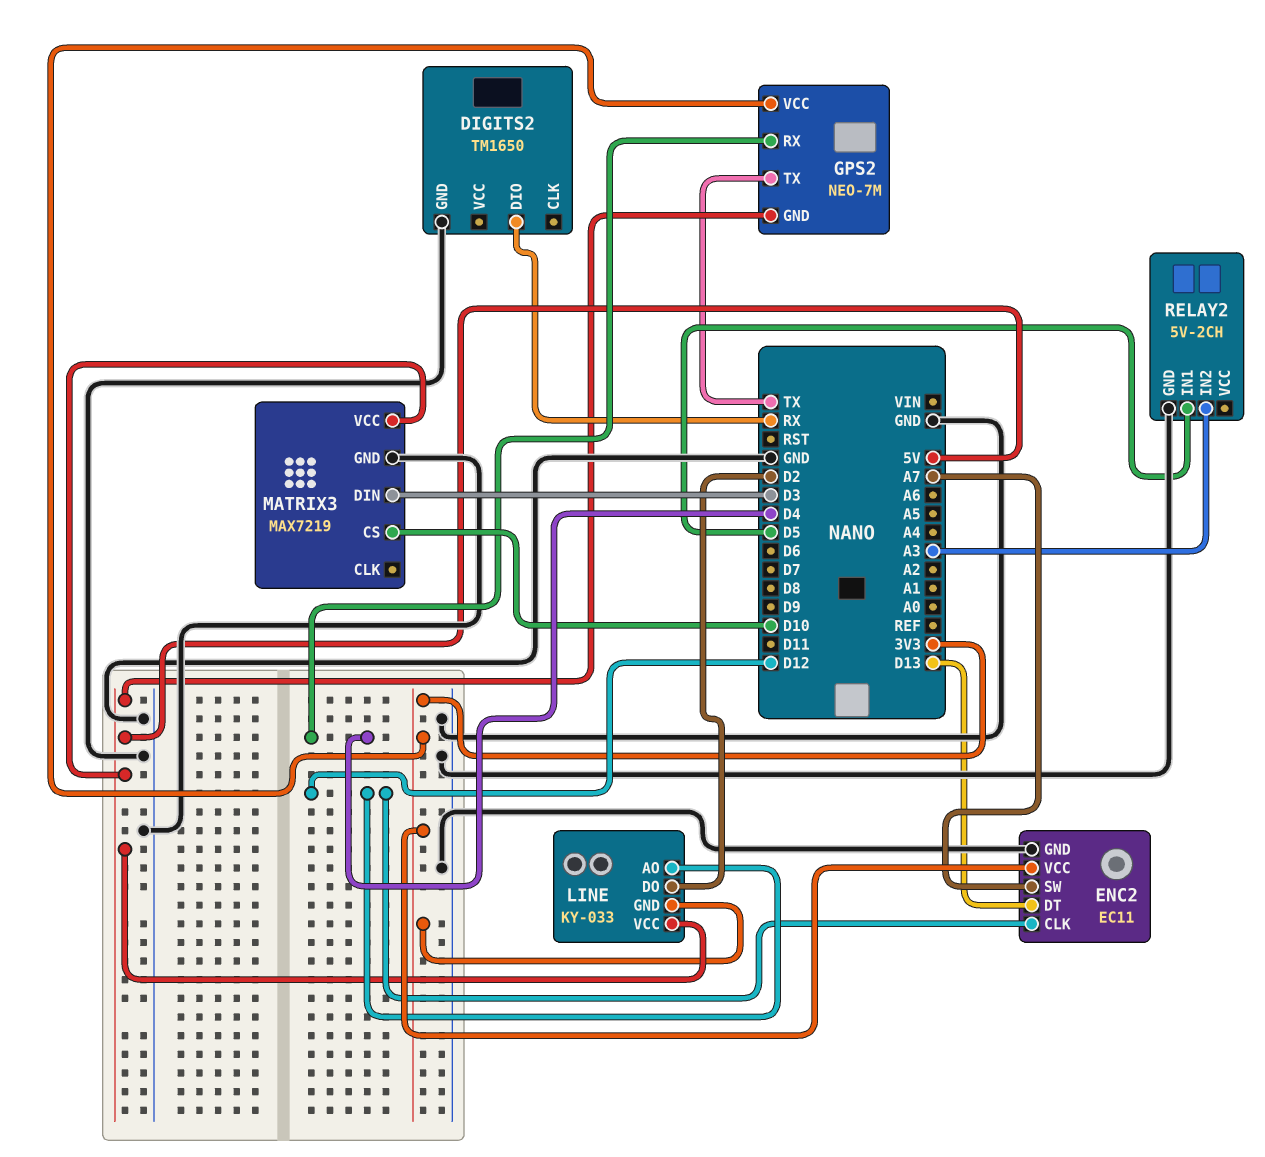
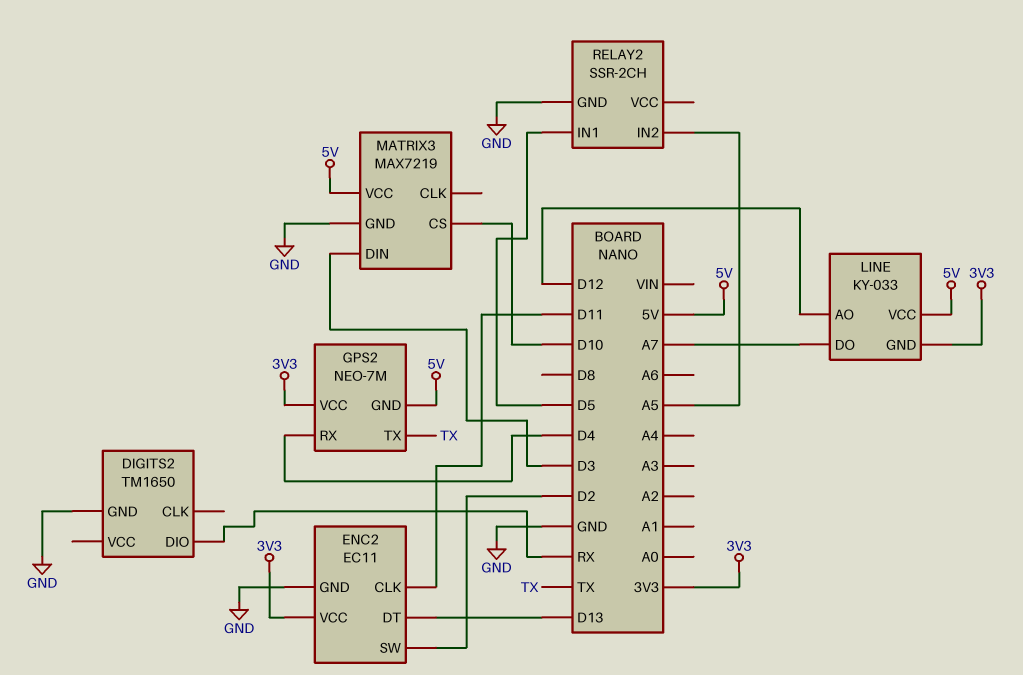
ENC2 pin CLK: D12 -> D11
ENC2 pin SW: A7 -> D2
LINE pin DO: D2 -> A7
RELAY2: 5V-2CH -> SSR-2CH
RELAY2 pin IN2: A3 -> A5

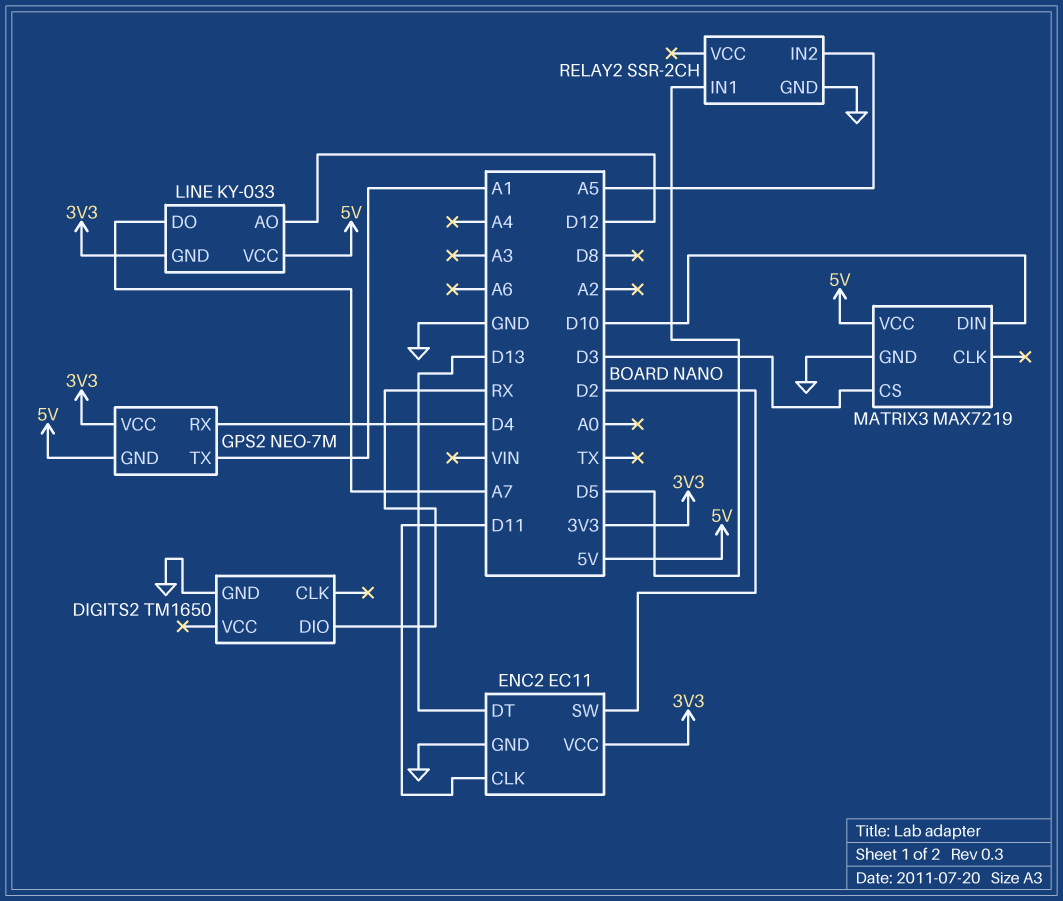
GPS2 pin TX: TX -> A1
MATRIX3 pin CS: D10 -> D3
MATRIX3 pin DIN: D3 -> D10

